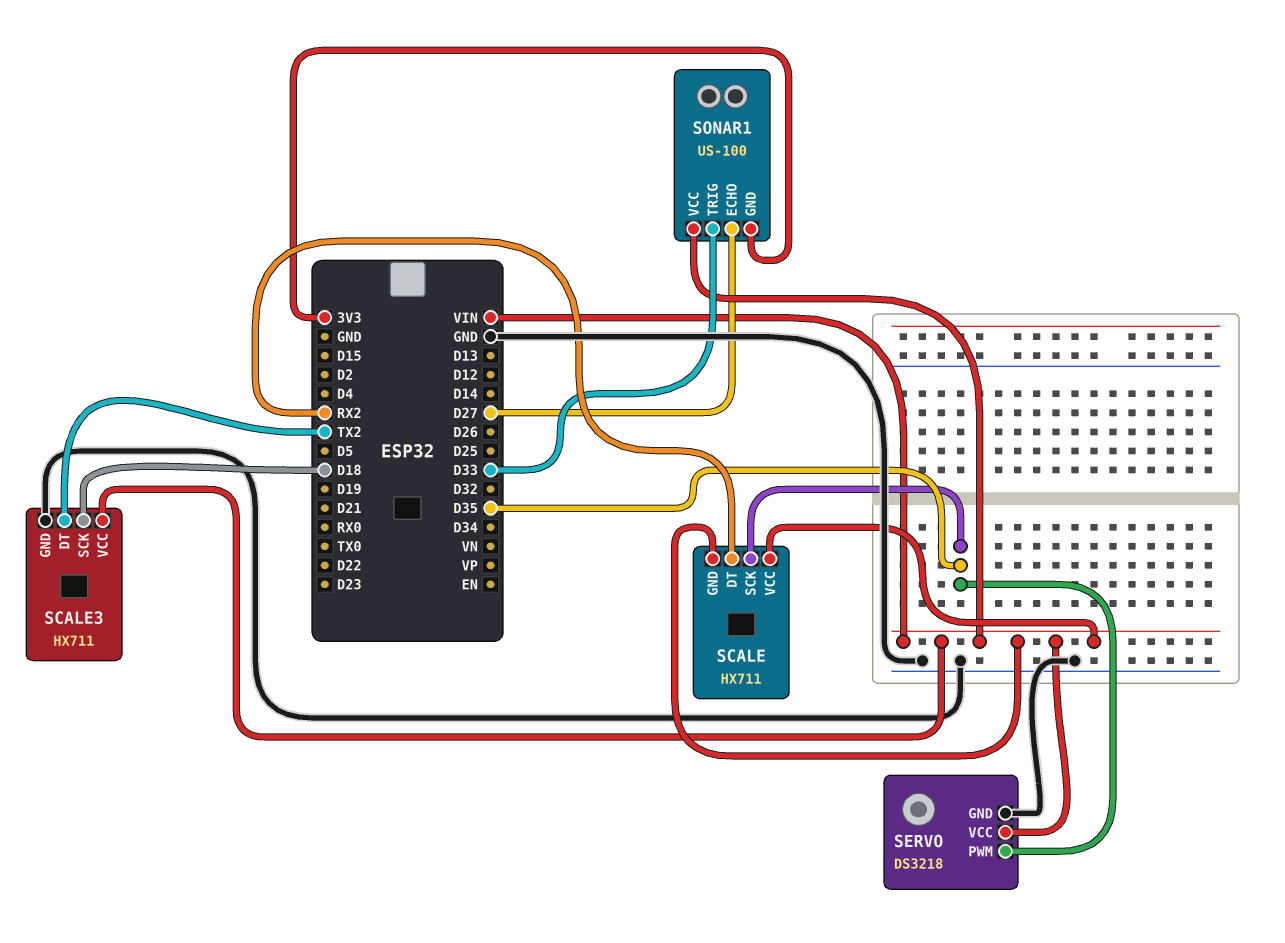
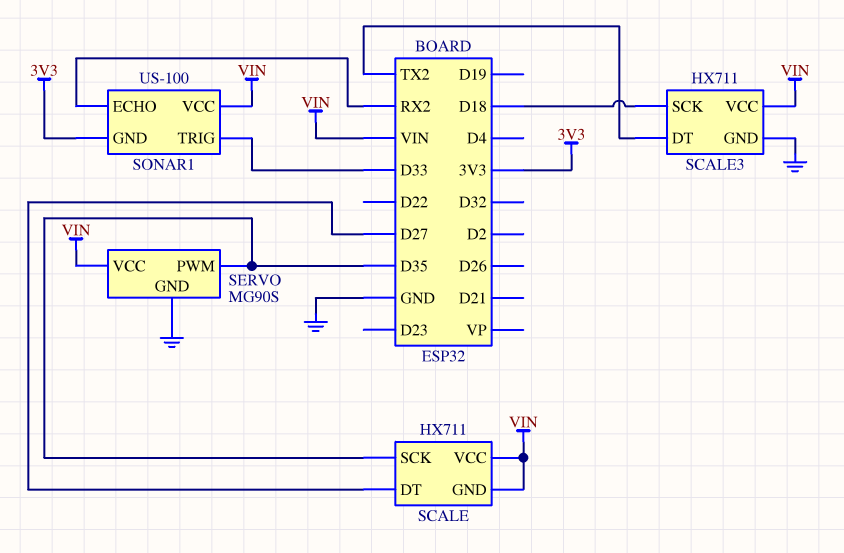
SCALE pin DT: RX2 -> D27
SERVO: DS3218 -> MG90S
SONAR1 pin ECHO: D27 -> RX2

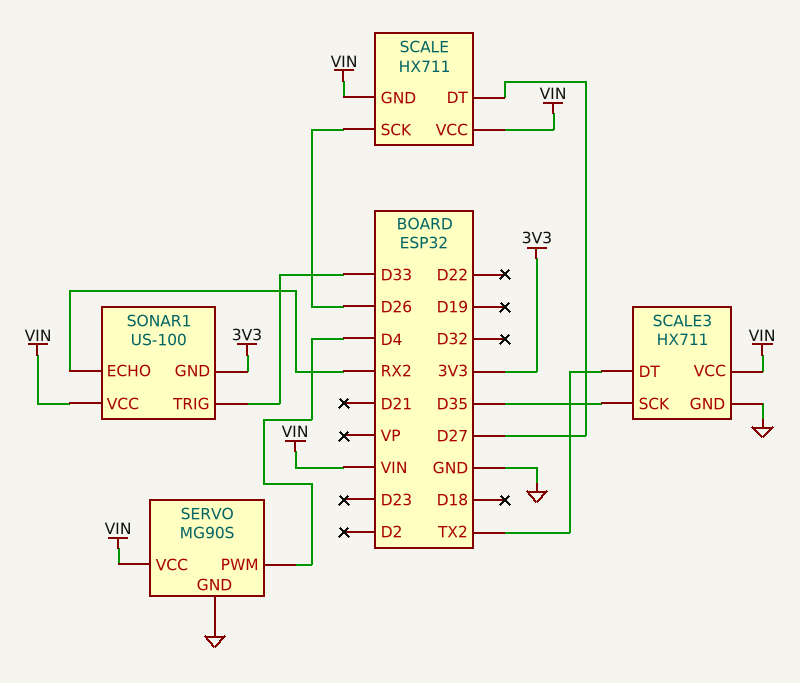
SCALE pin SCK: D35 -> D26
SCALE3 pin SCK: D18 -> D35
SERVO pin PWM: D35 -> D4

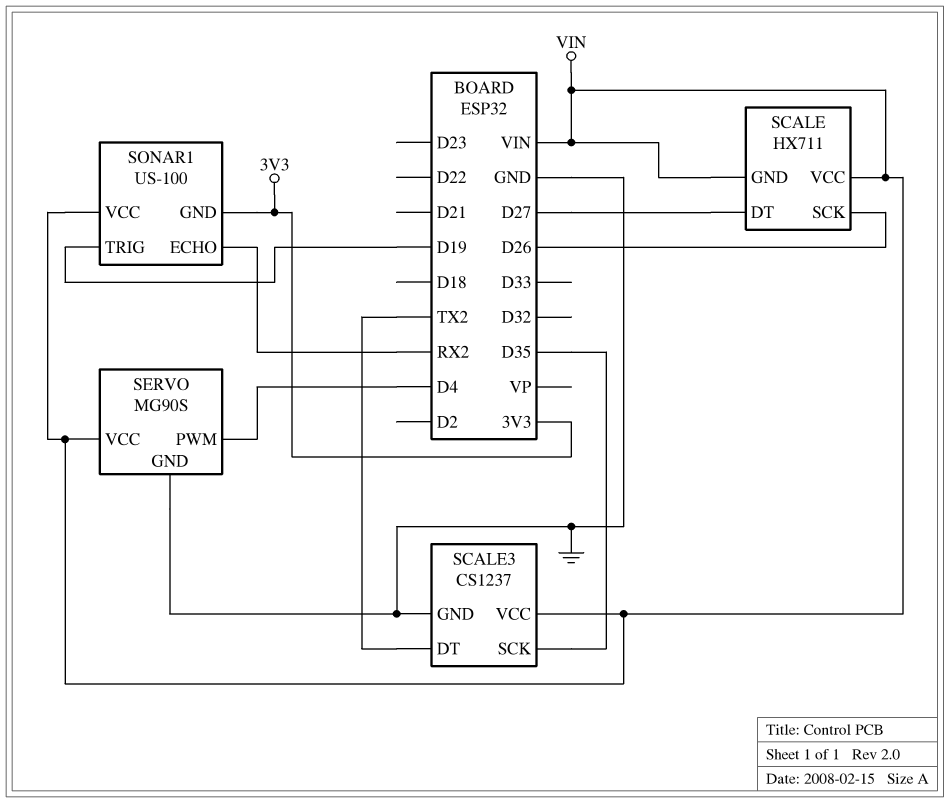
SCALE3: HX711 -> CS1237
SONAR1 pin TRIG: D33 -> D19

